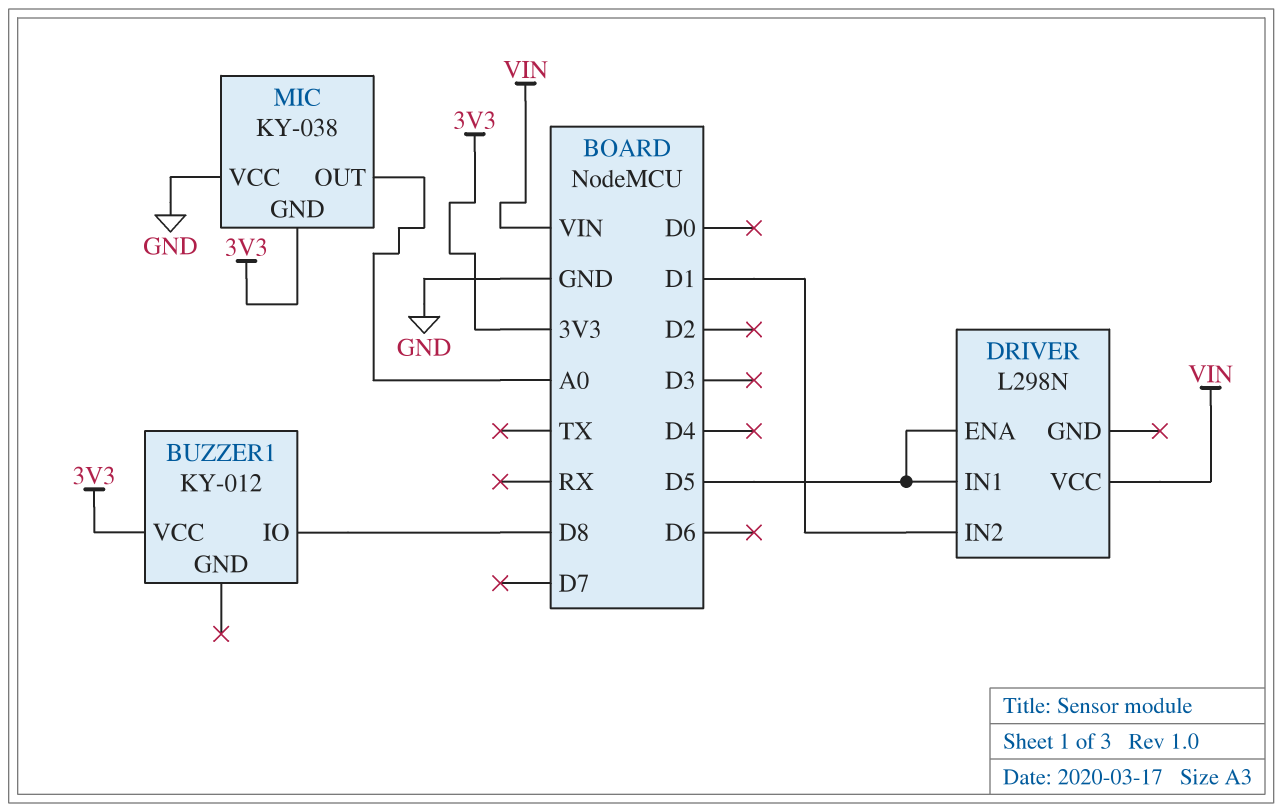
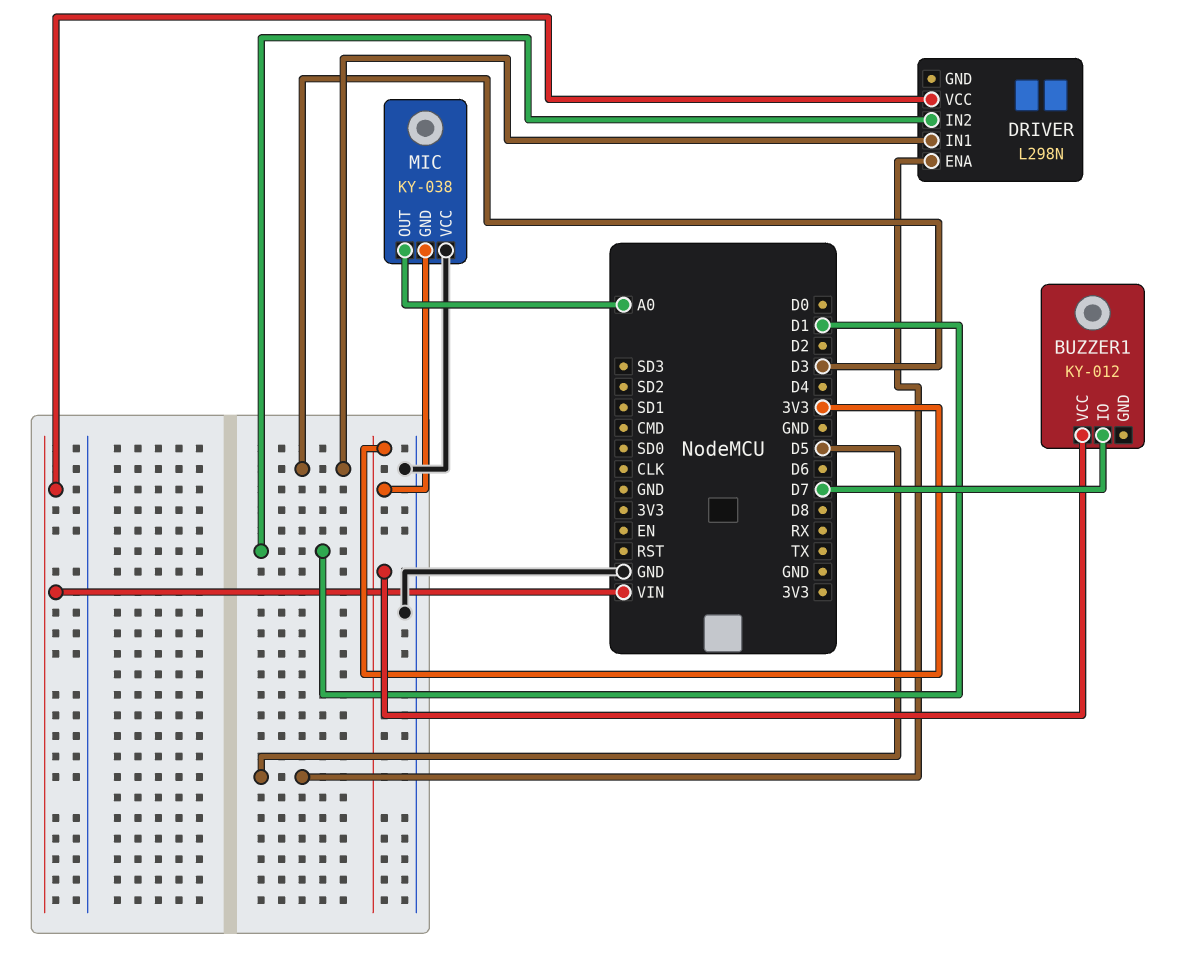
BUZZER1 pin IO: D8 -> D7
DRIVER pin IN1: D5 -> D3

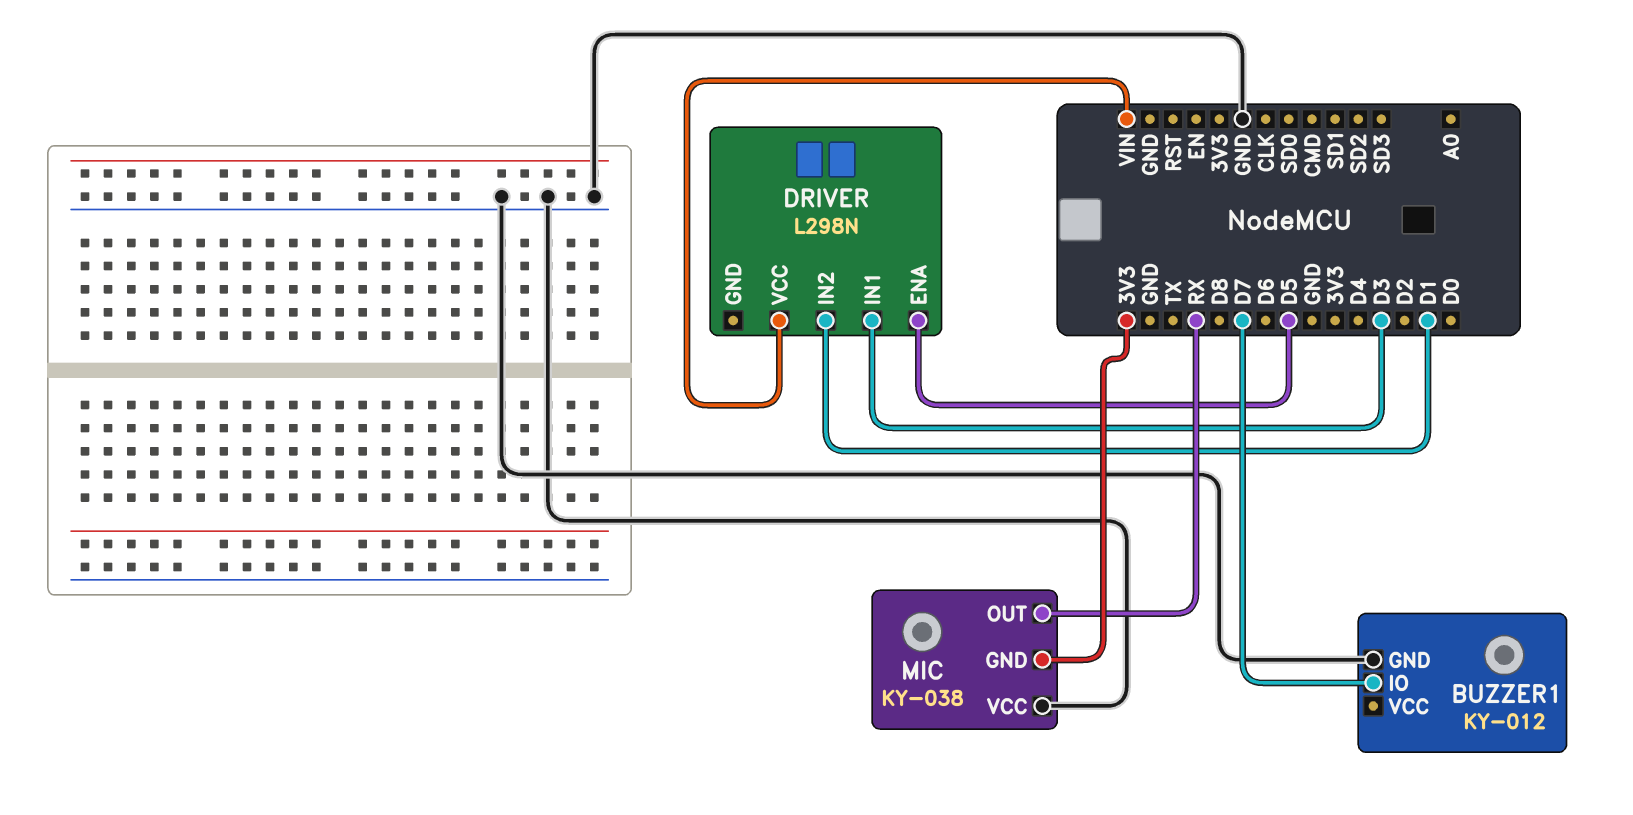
BUZZER1 pin GND: none -> GND
BUZZER1 pin VCC: 3V3 -> none
MIC pin OUT: A0 -> RX

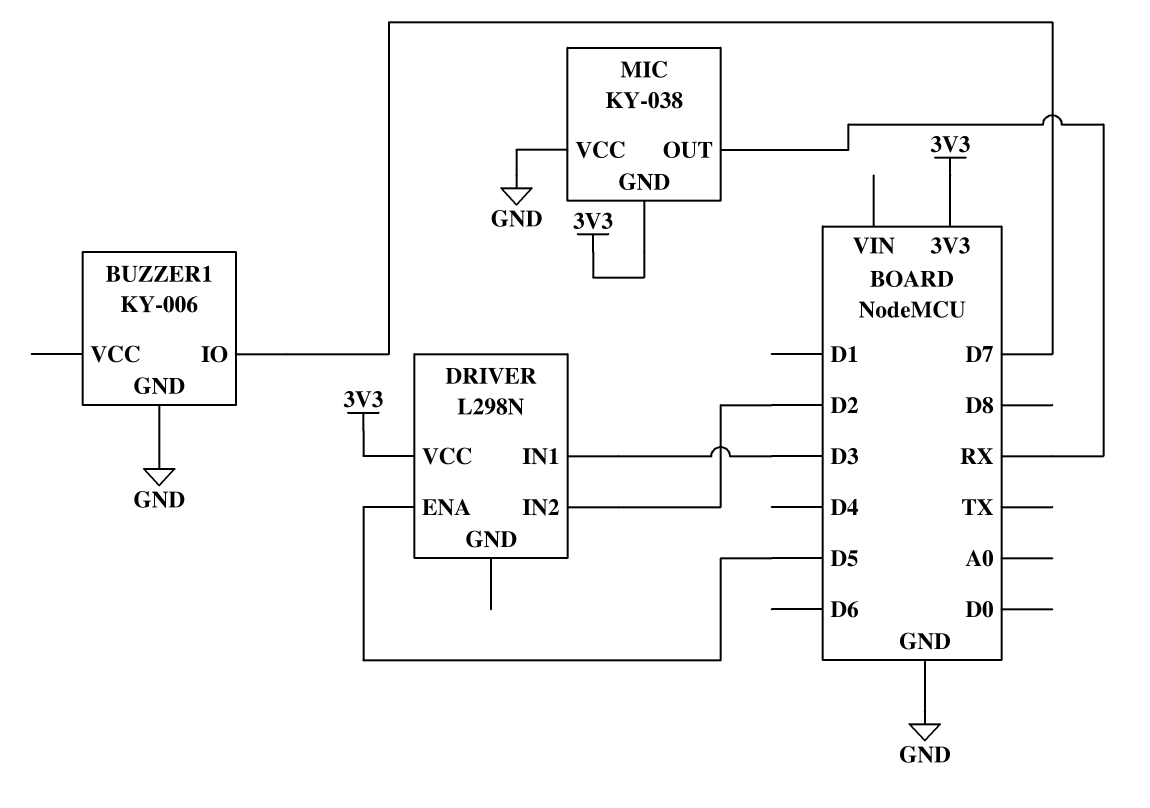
BUZZER1: KY-012 -> KY-006
DRIVER pin IN2: D1 -> D2
DRIVER pin VCC: VIN -> 3V3

